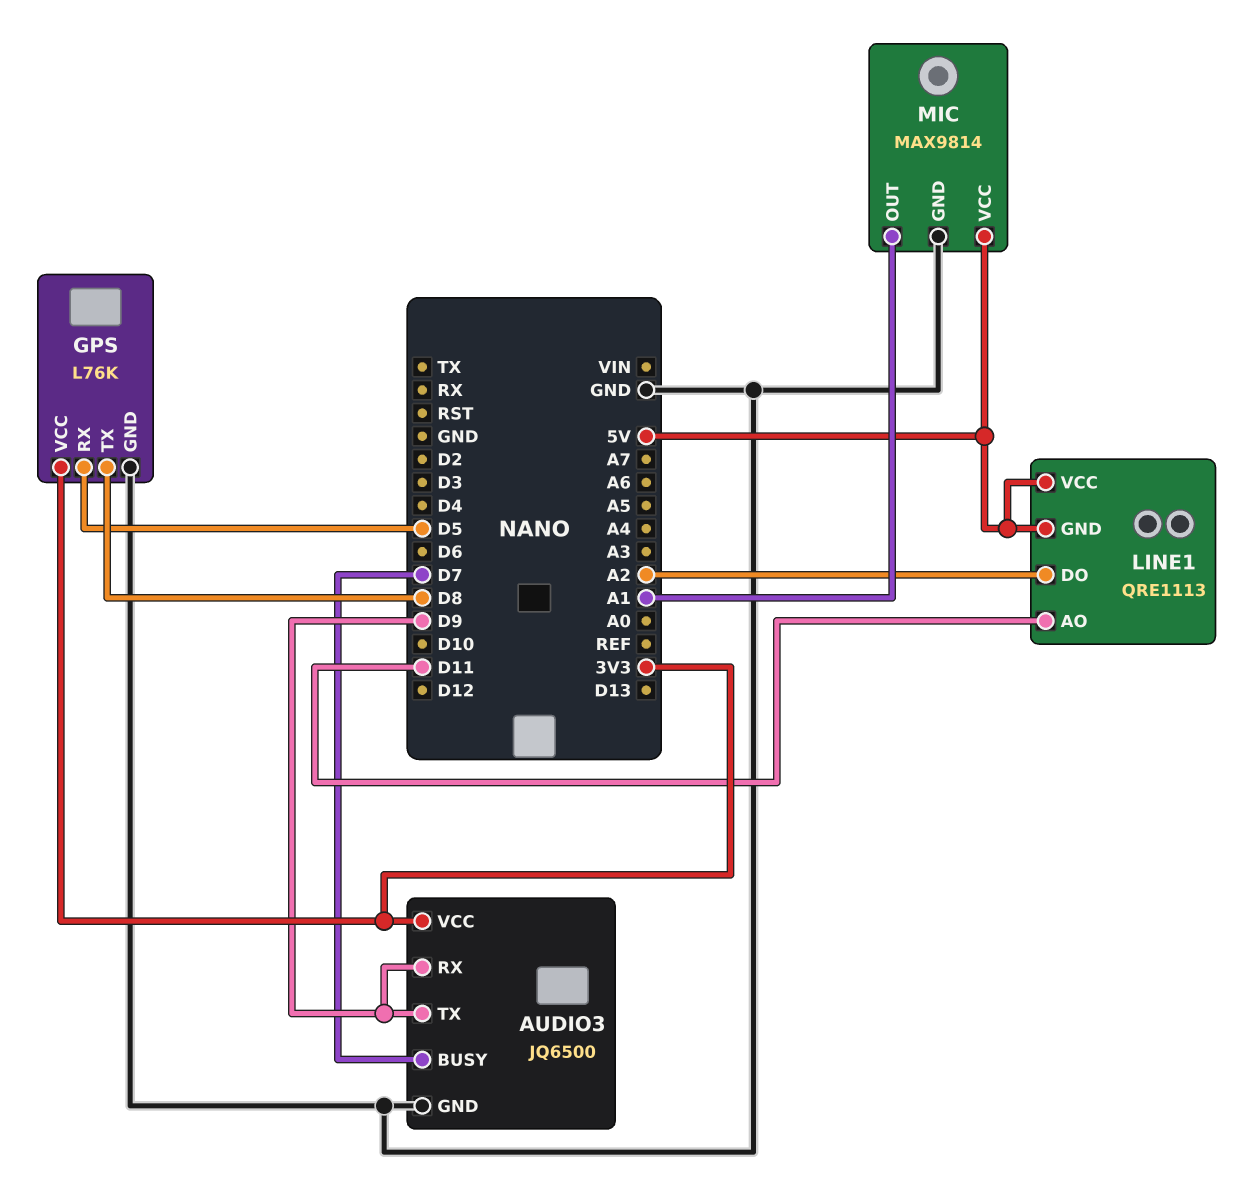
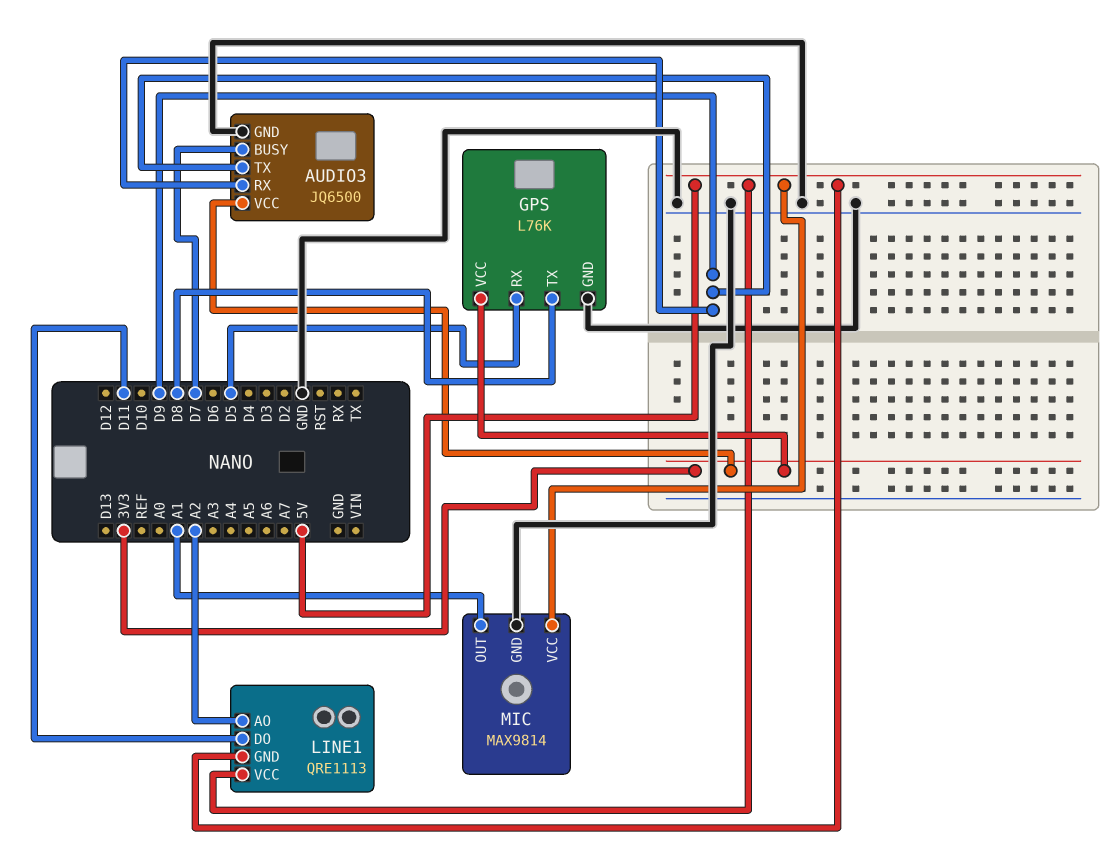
LINE1 pin AO: D11 -> A2
LINE1 pin DO: A2 -> D11

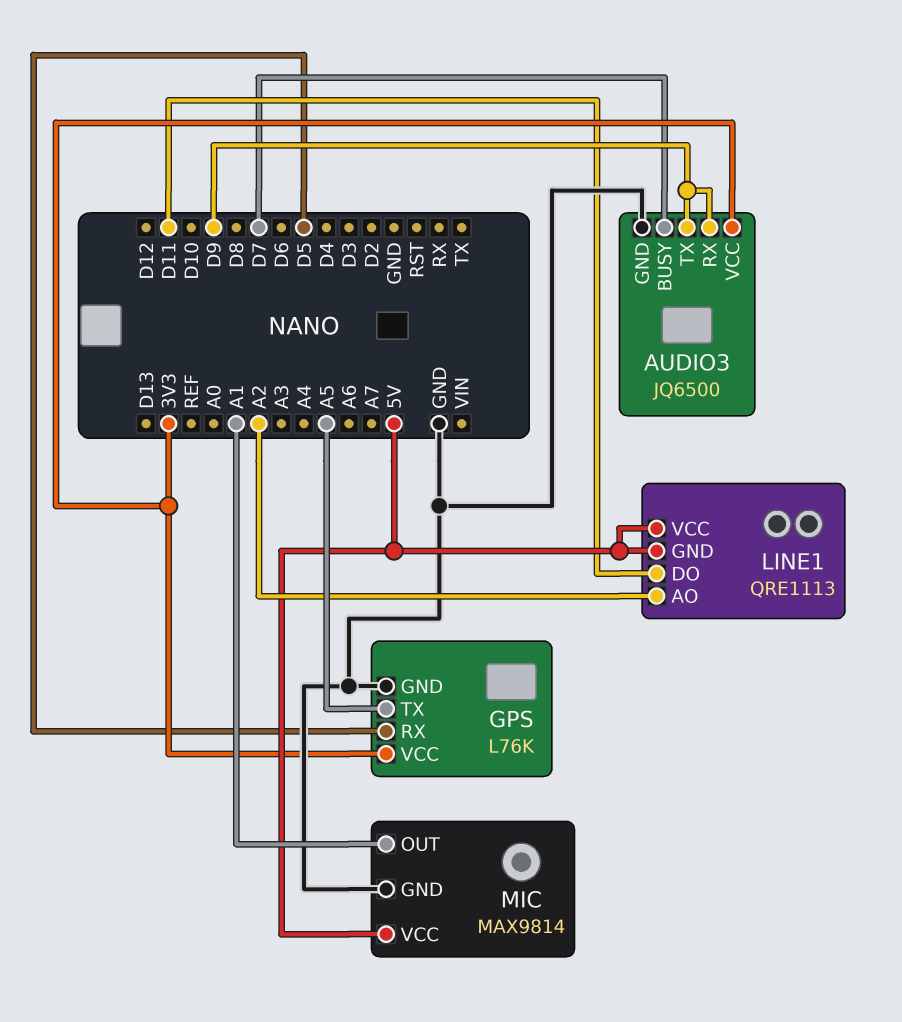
GPS pin TX: D8 -> A5

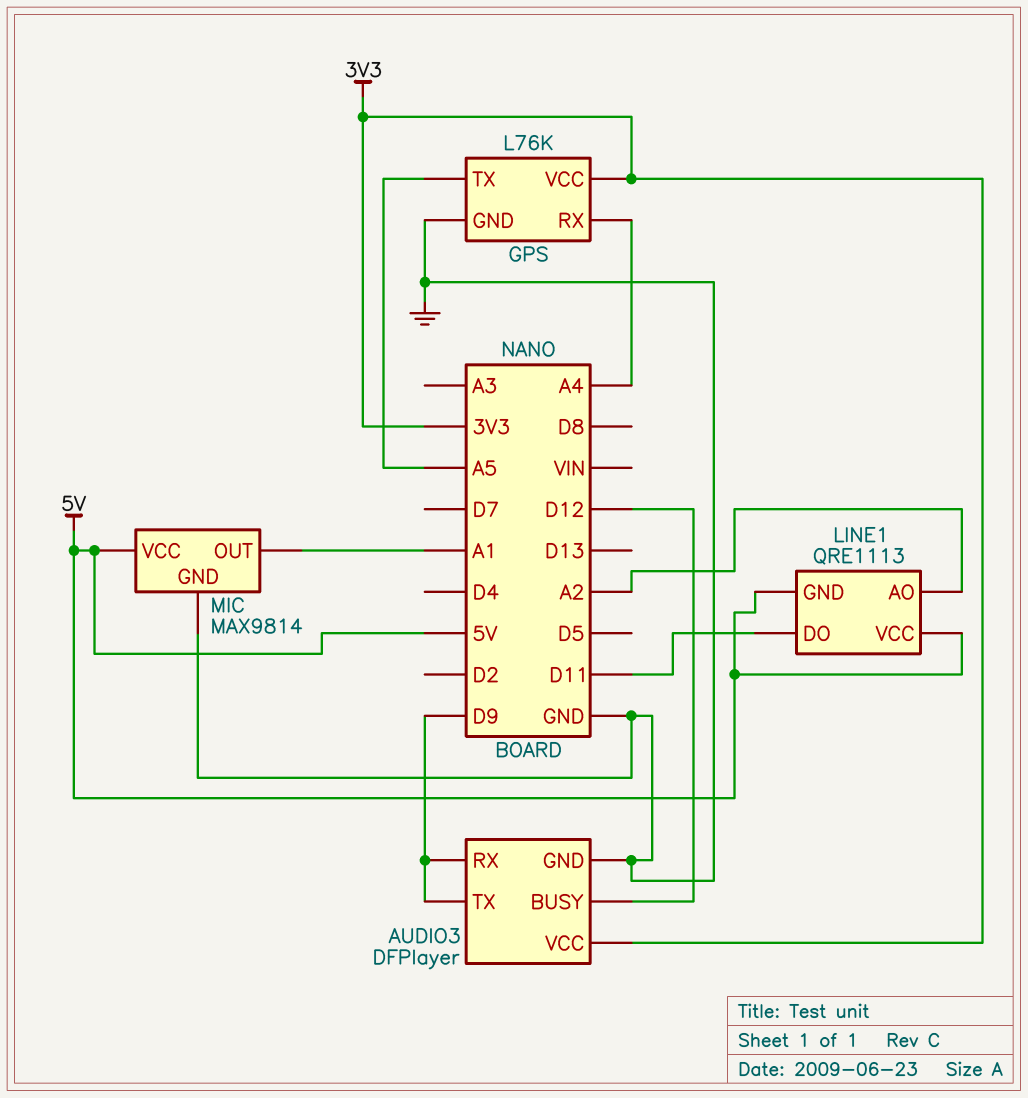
AUDIO3: JQ6500 -> DFPlayer
AUDIO3 pin BUSY: D7 -> D12
GPS pin RX: D5 -> A4

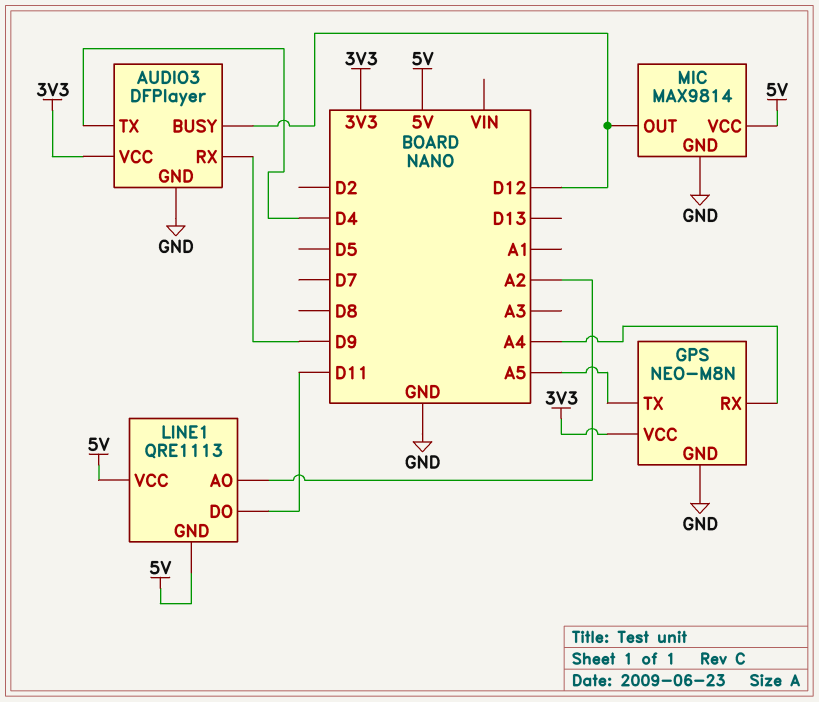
AUDIO3 pin TX: D9 -> D4
GPS: L76K -> NEO-M8N
MIC pin OUT: A1 -> D12

